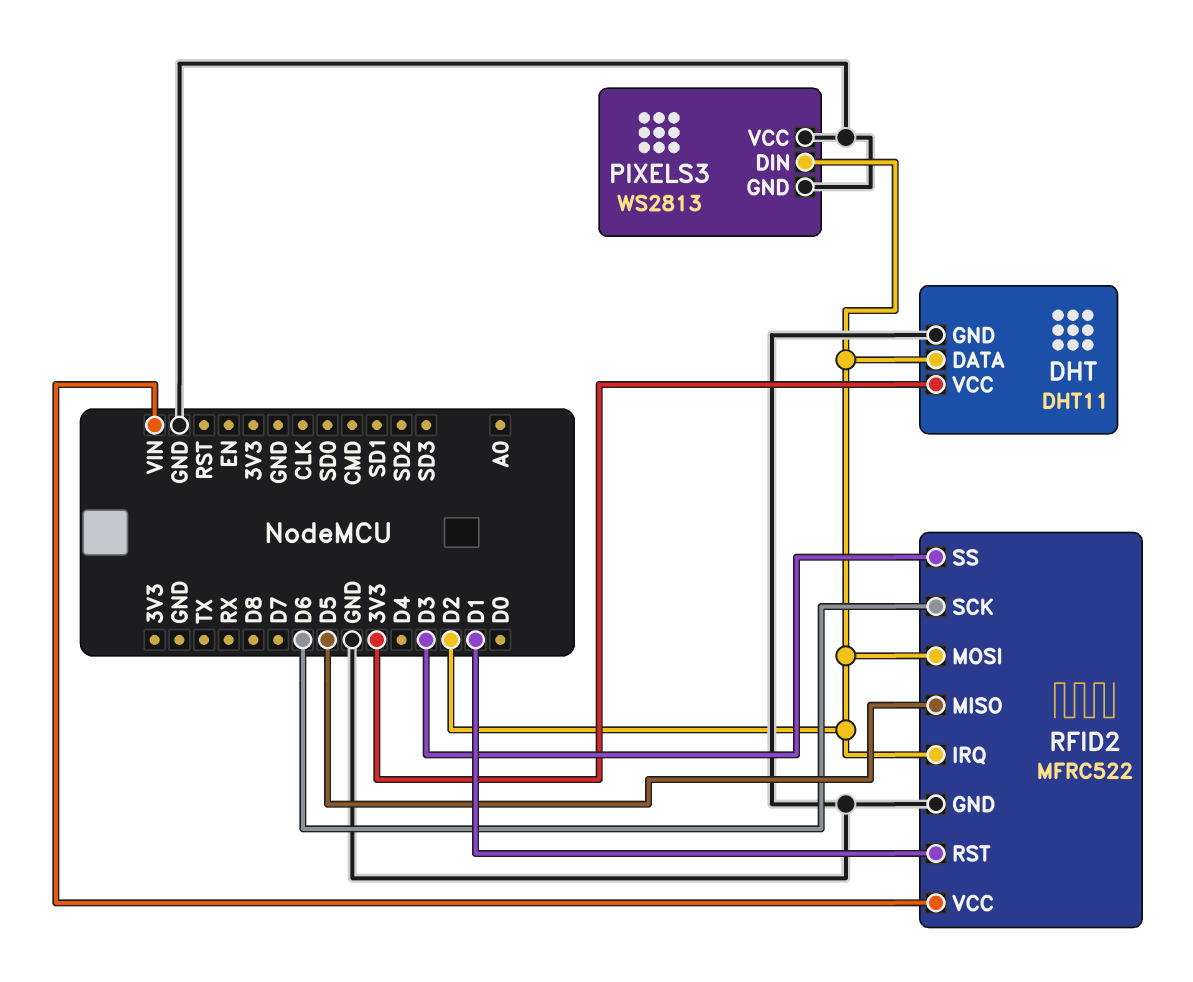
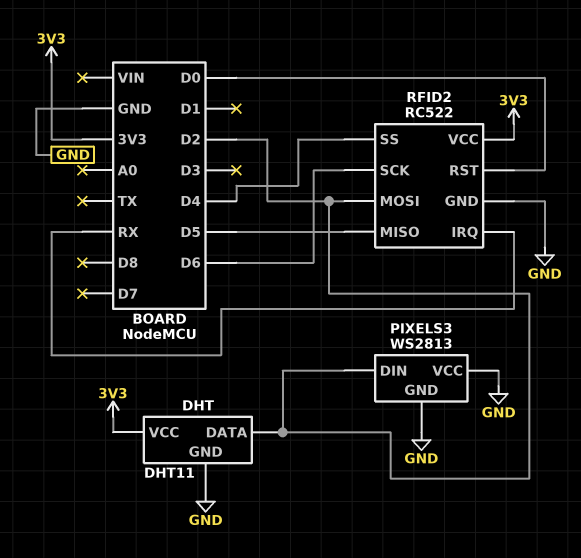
RFID2: MFRC522 -> RC522
RFID2 pin IRQ: D2 -> RX
RFID2 pin RST: D1 -> D0
RFID2 pin SS: D3 -> D4
RFID2 pin VCC: VIN -> 3V3

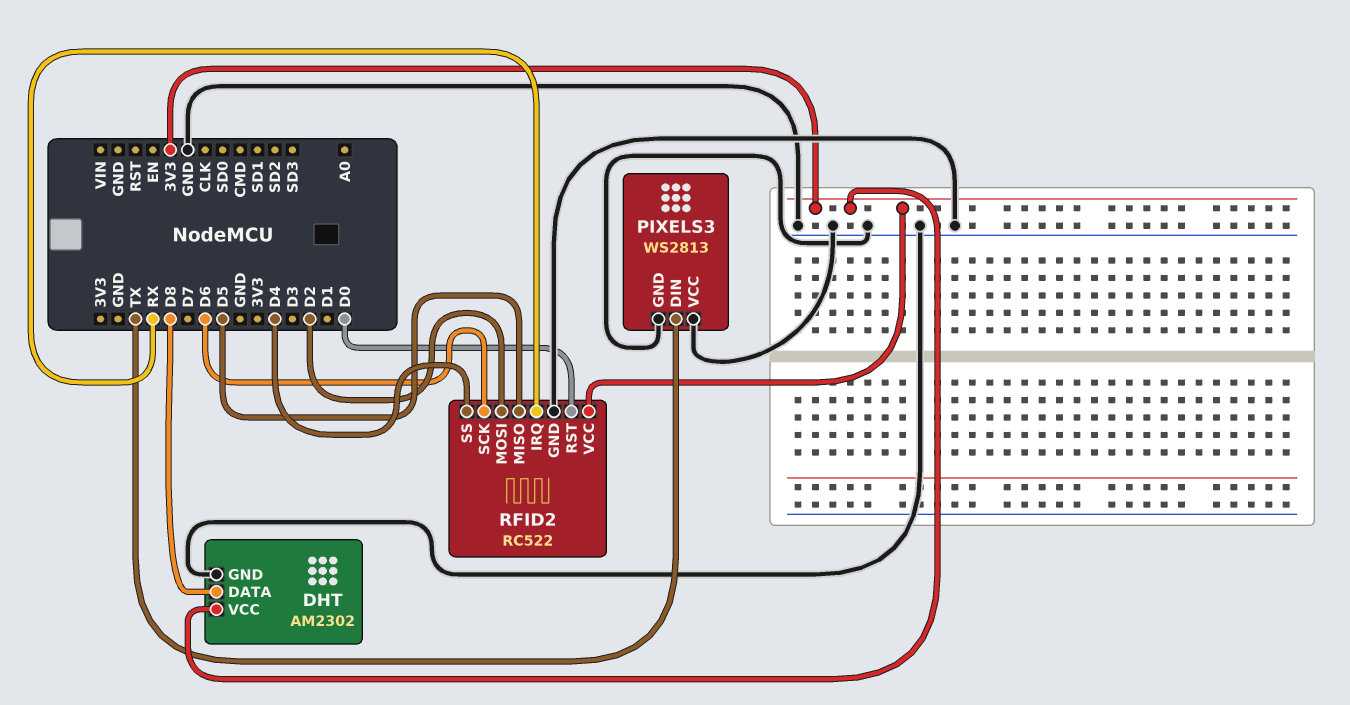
DHT: DHT11 -> AM2302
DHT pin DATA: D2 -> D8
PIXELS3 pin DIN: D2 -> TX

